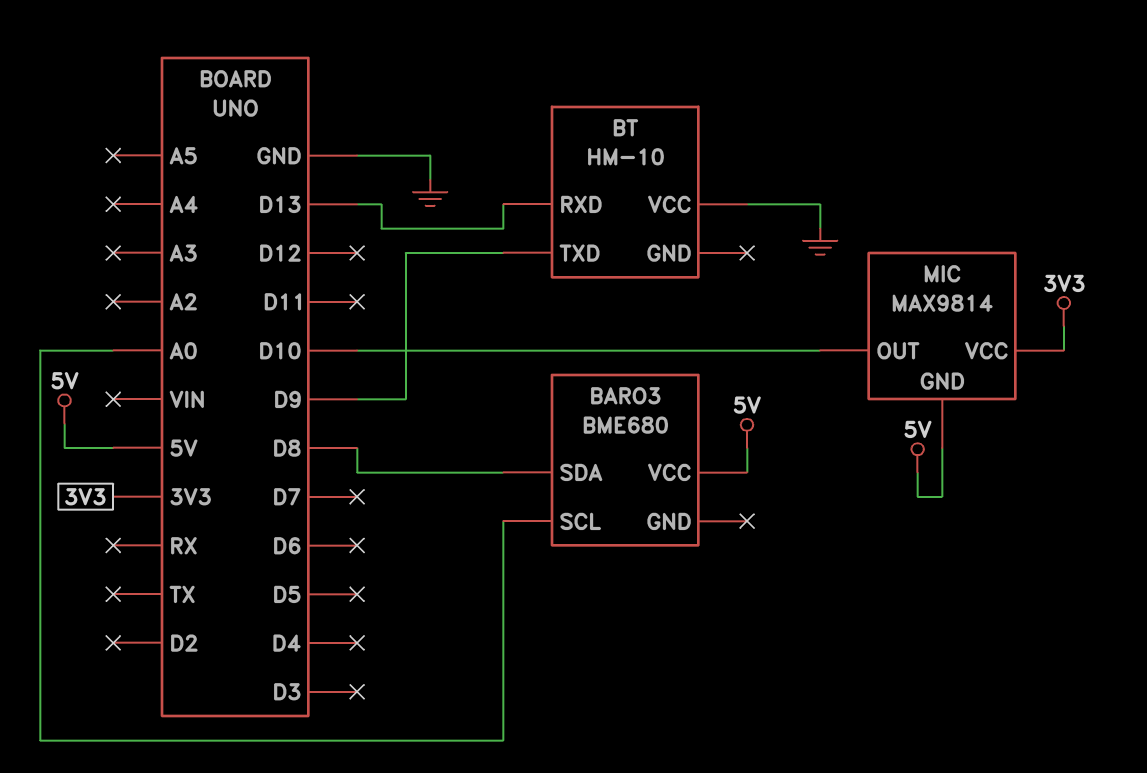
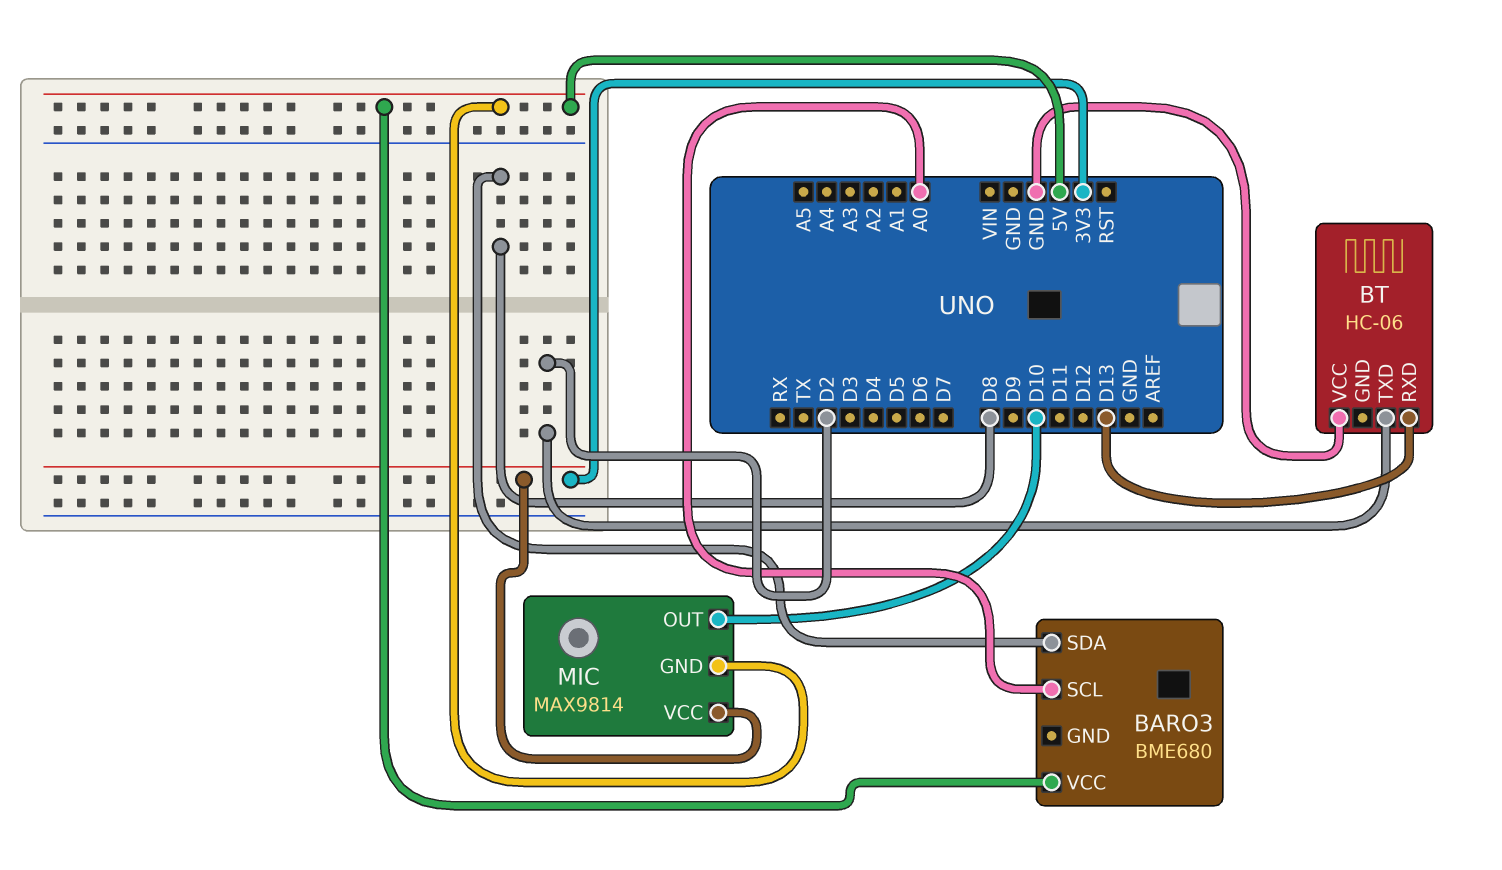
BT: HM-10 -> HC-06
BT pin TXD: D9 -> D2

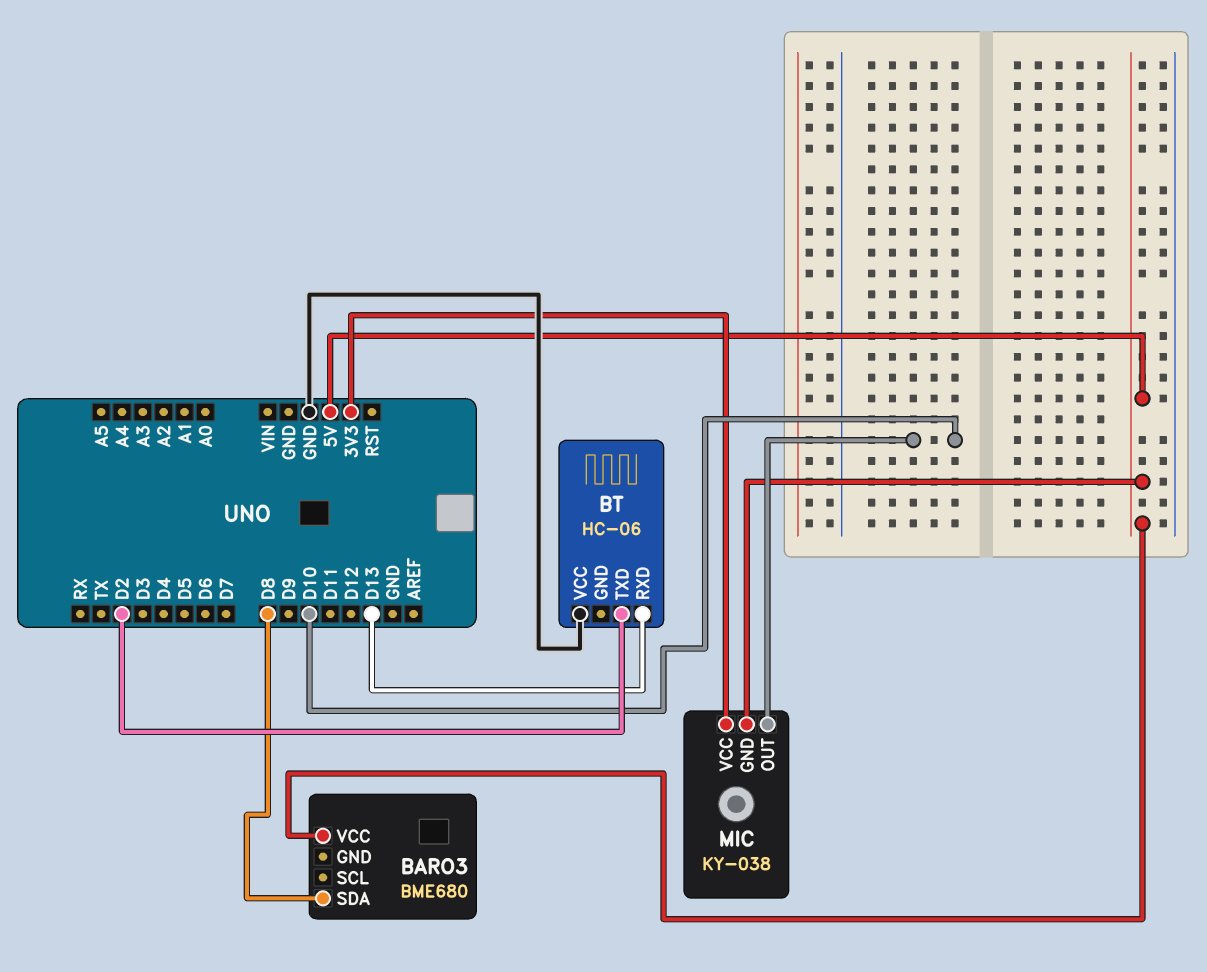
BARO3 pin SCL: A0 -> none
MIC: MAX9814 -> KY-038

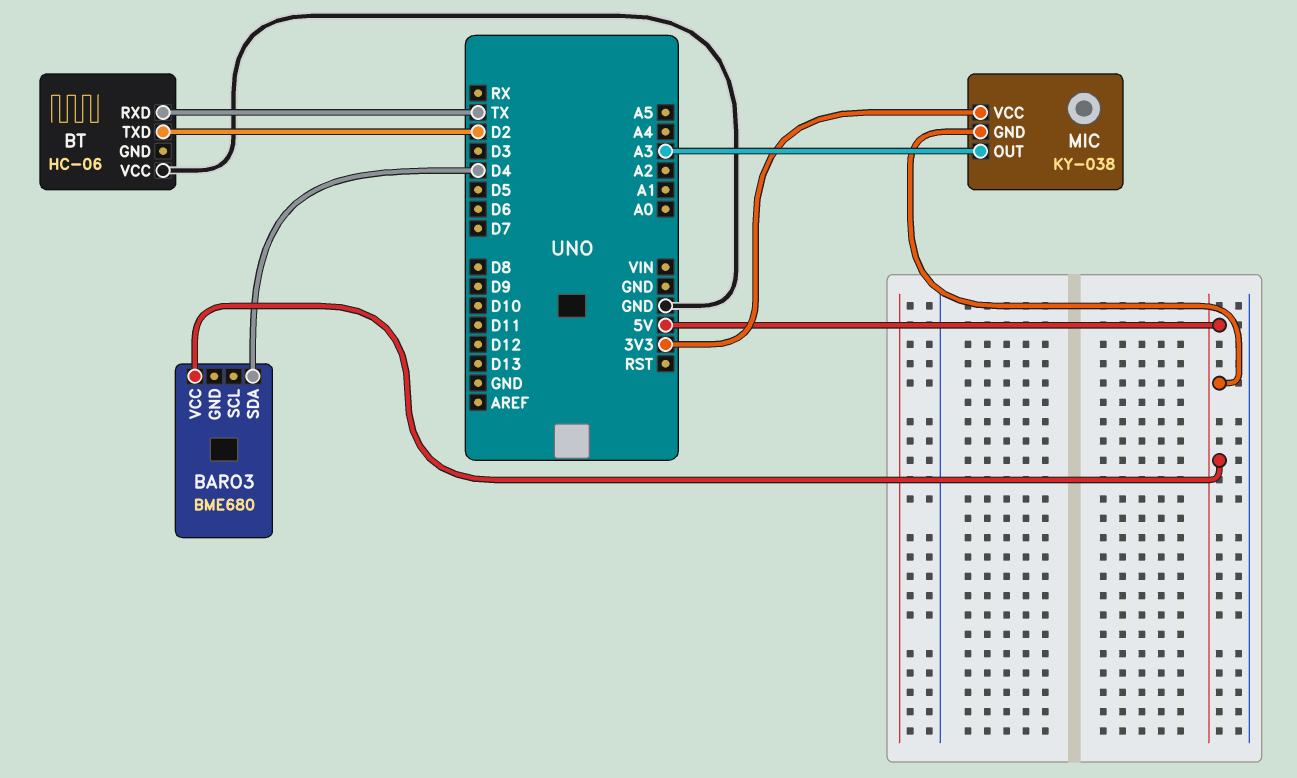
BARO3 pin SDA: D8 -> D4
BT pin RXD: D13 -> TX
MIC pin OUT: D10 -> A3

